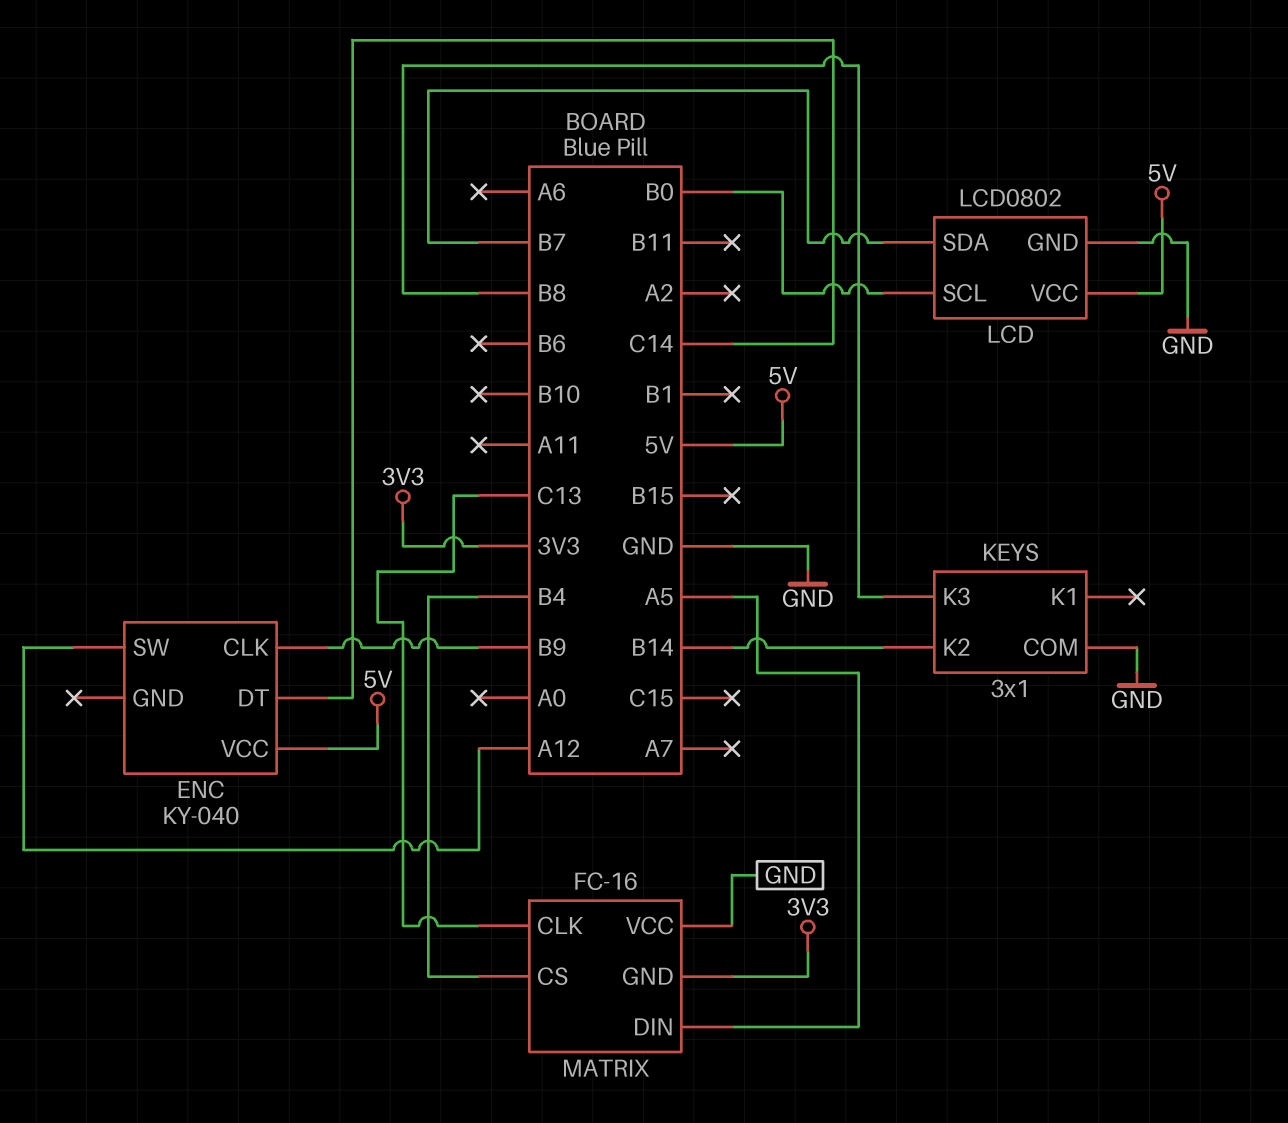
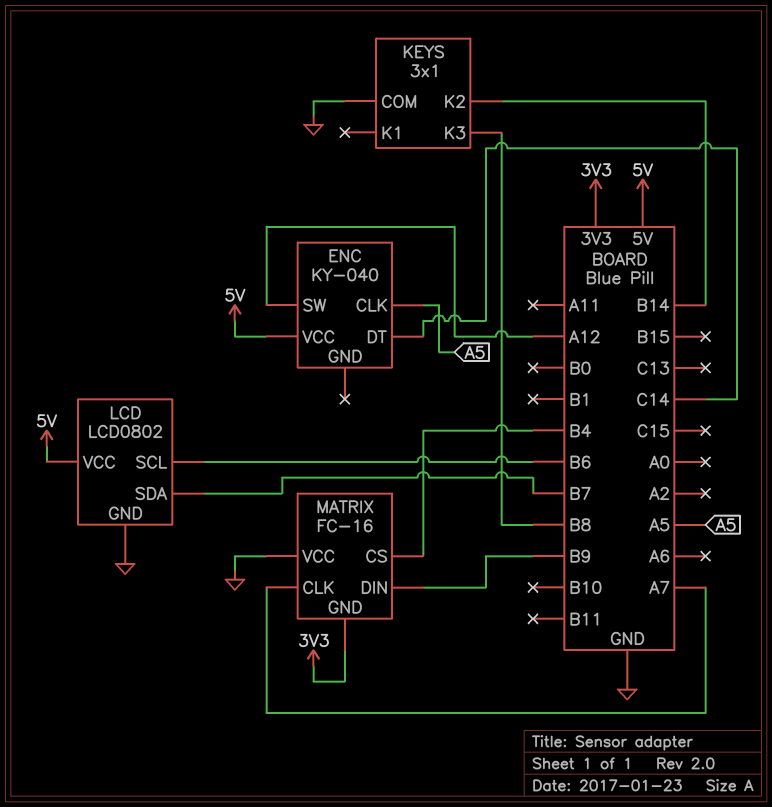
ENC pin CLK: B9 -> A5
LCD pin SCL: B0 -> B6
MATRIX pin CLK: C13 -> A7
MATRIX pin DIN: A5 -> B9

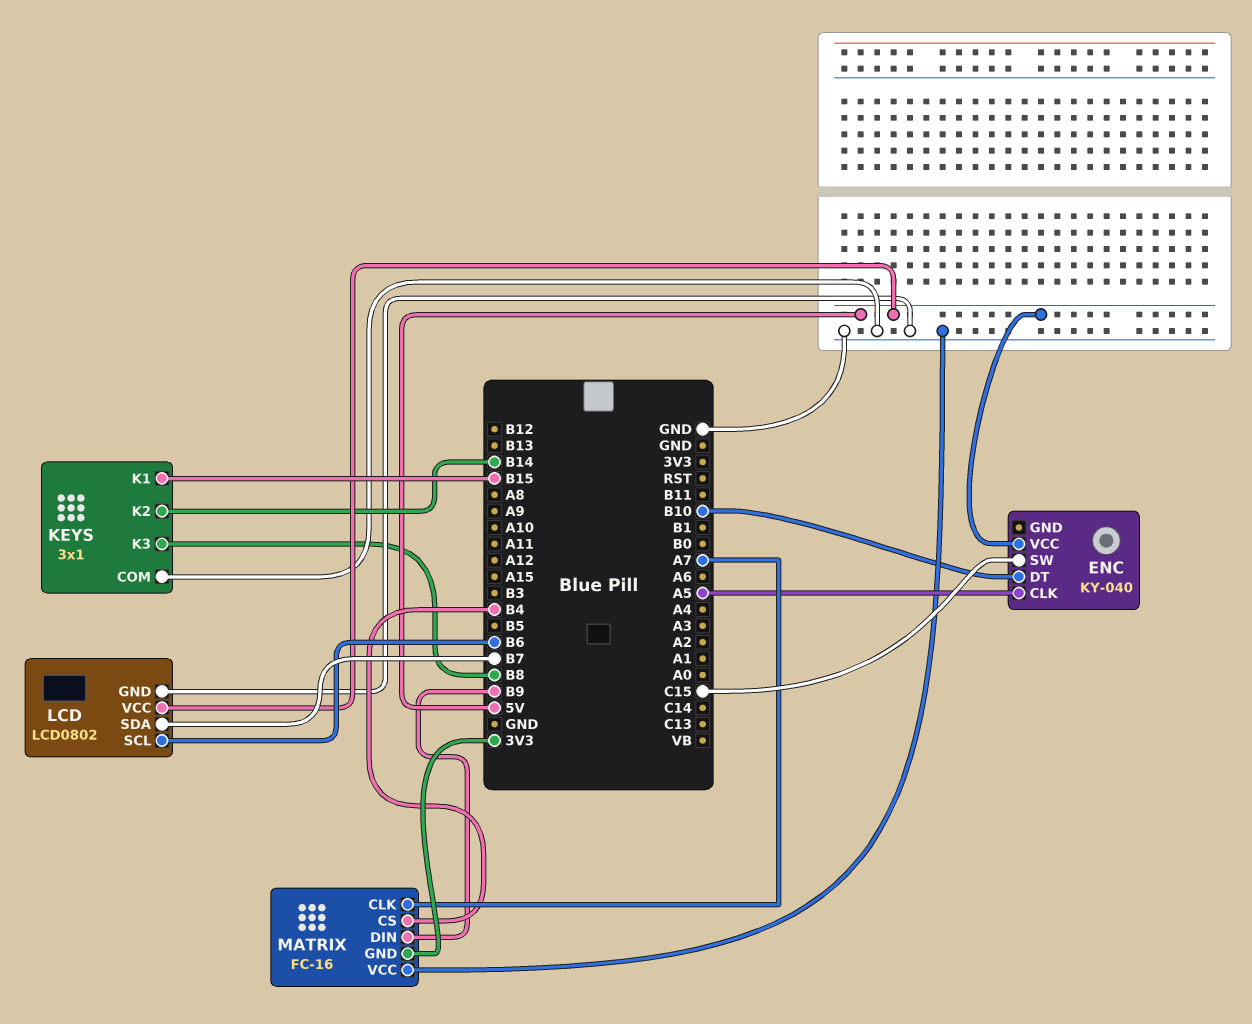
ENC pin DT: C14 -> B10
ENC pin SW: A12 -> C15
KEYS pin K1: none -> B15

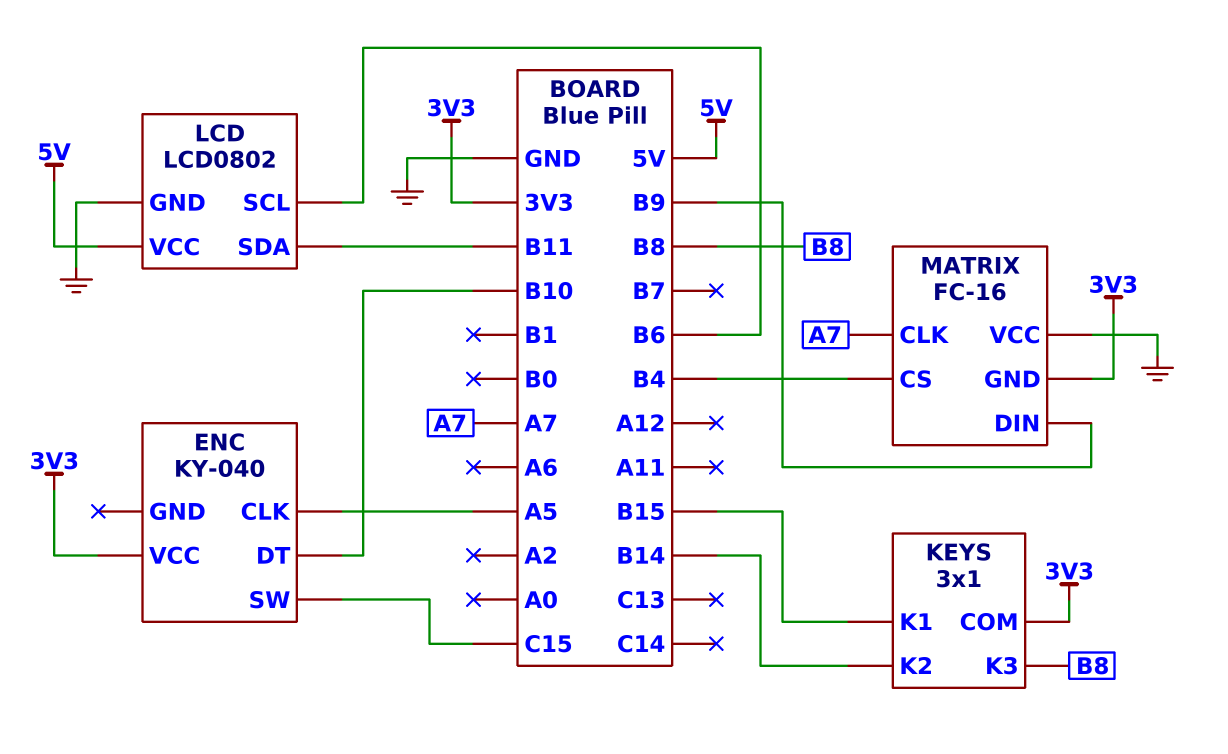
ENC pin VCC: 5V -> 3V3
KEYS pin COM: GND -> 3V3
LCD pin SDA: B7 -> B11

